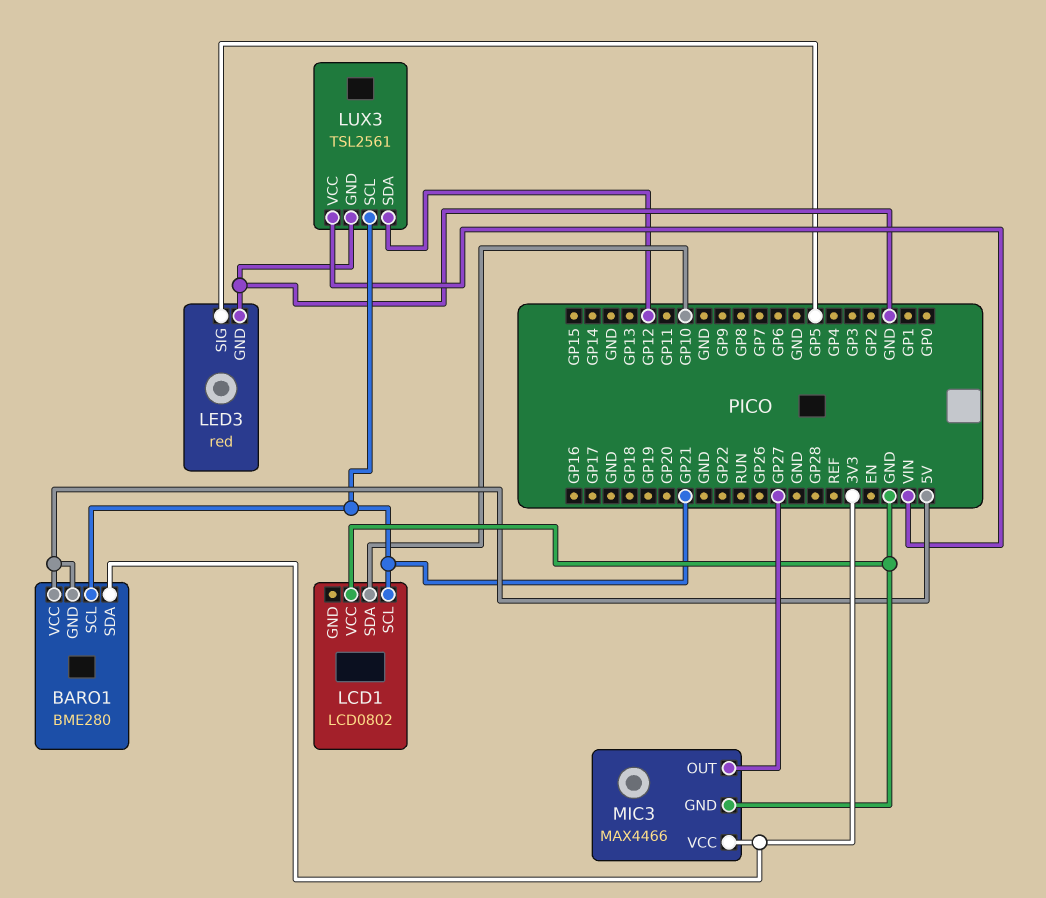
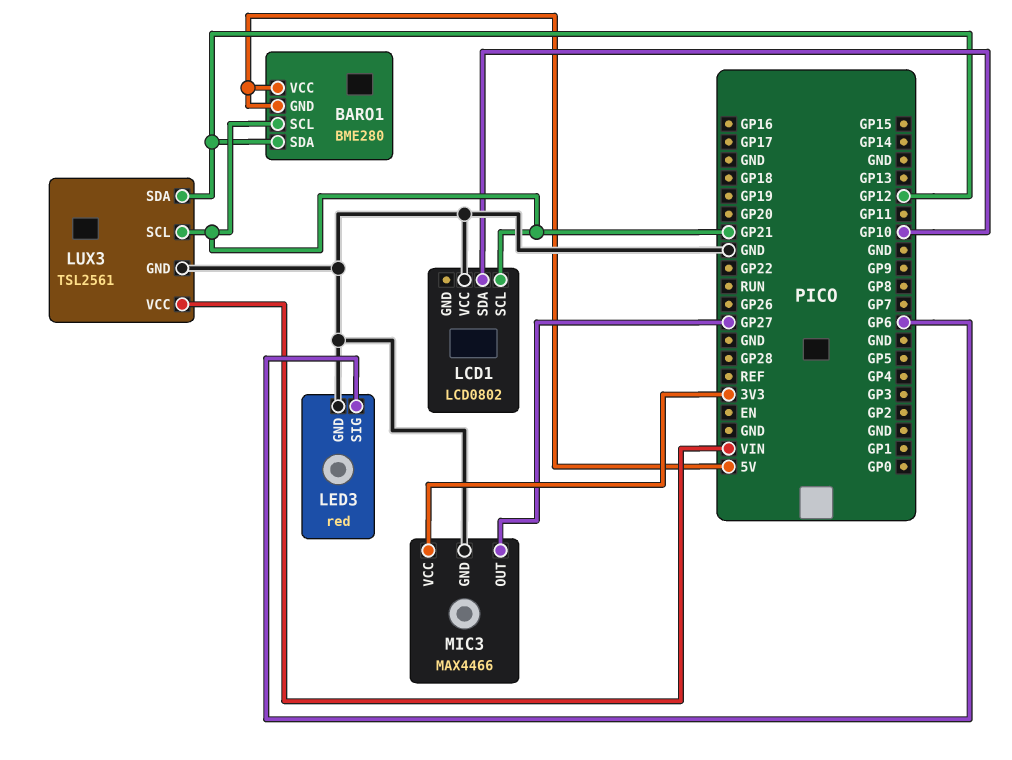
BARO1 pin SDA: 3V3 -> GP12
LED3 pin SIG: GP5 -> GP6

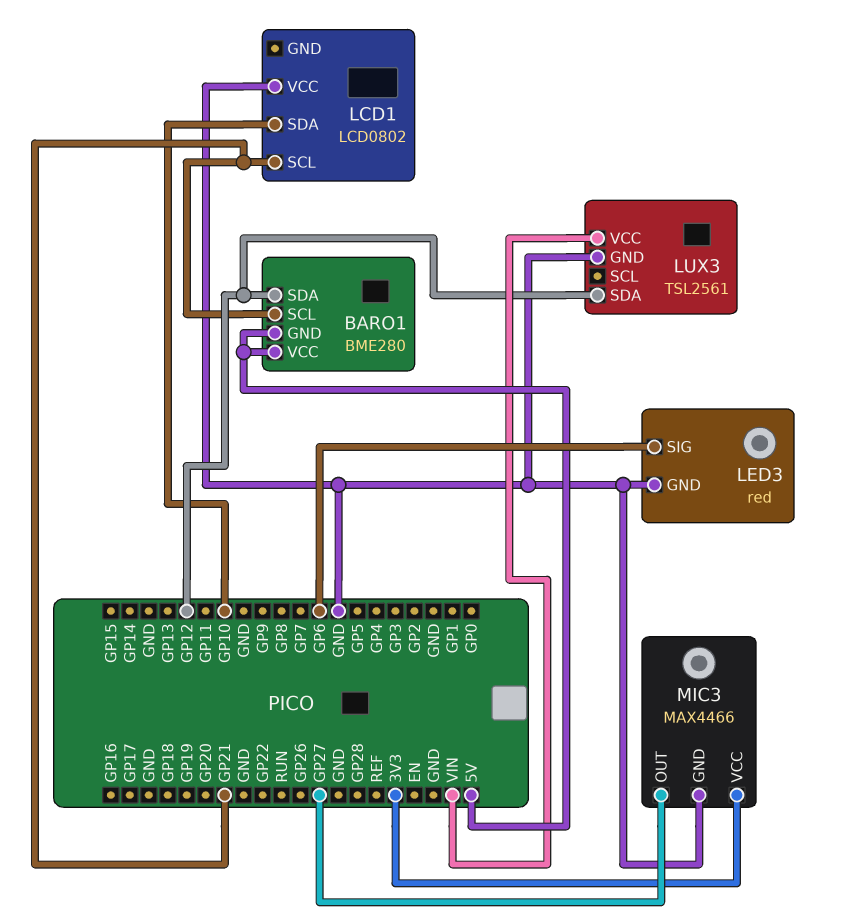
LUX3 pin SCL: GP21 -> none

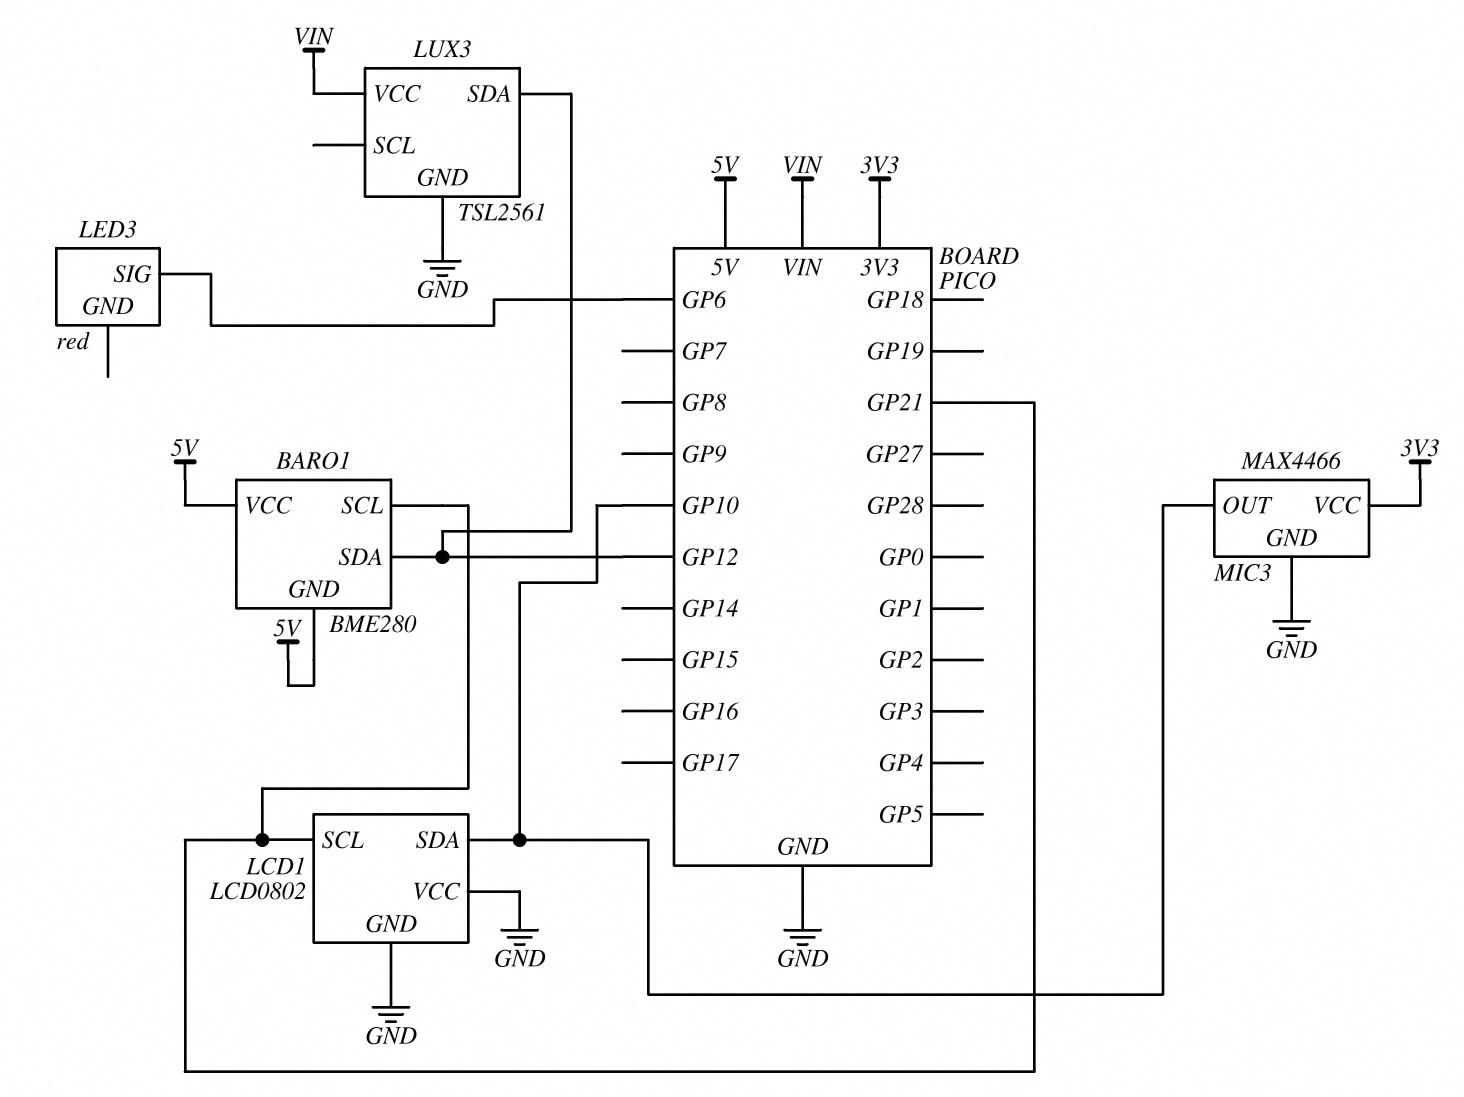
LCD1 pin GND: none -> GND
LED3 pin GND: GND -> none
MIC3 pin OUT: GP27 -> GP10

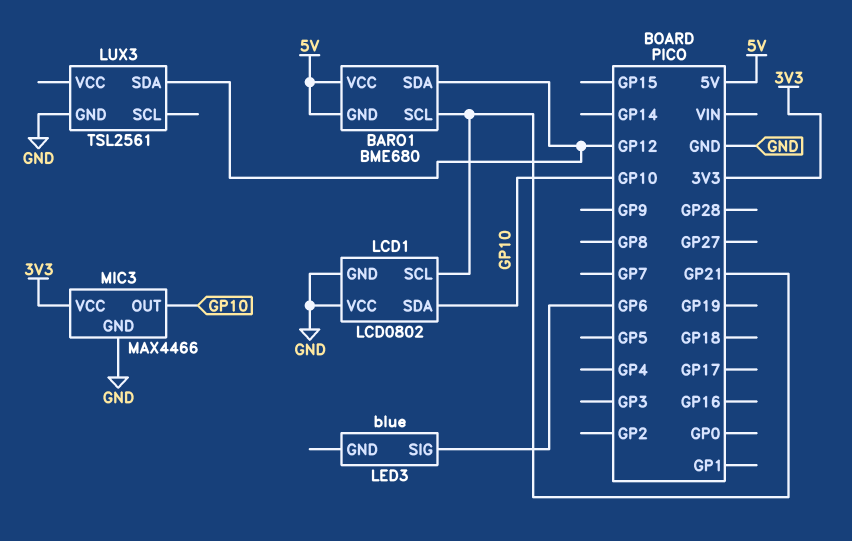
BARO1: BME280 -> BME680
LED3: red -> blue
LUX3 pin VCC: VIN -> none

